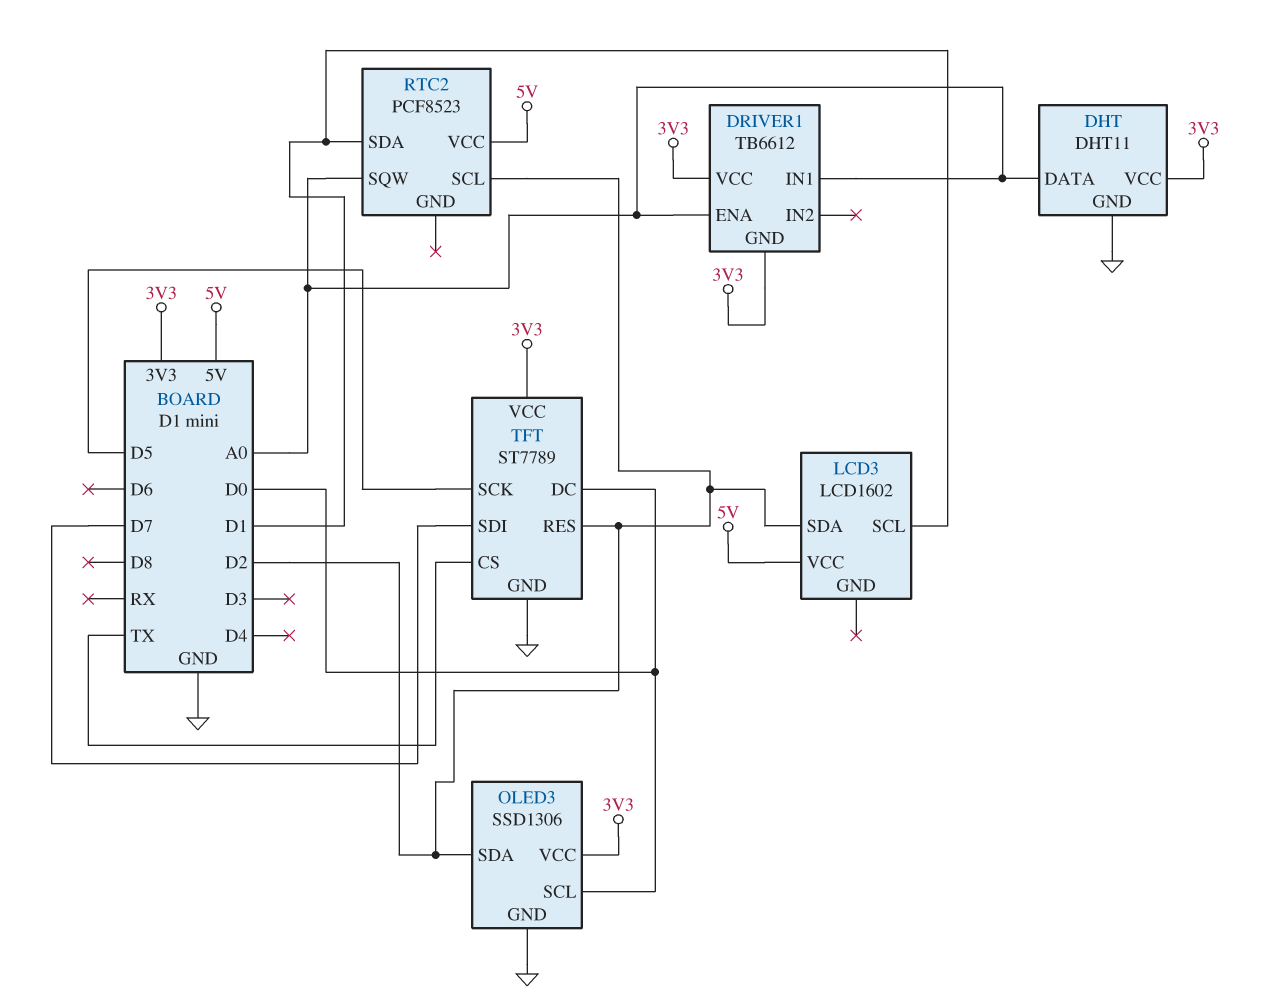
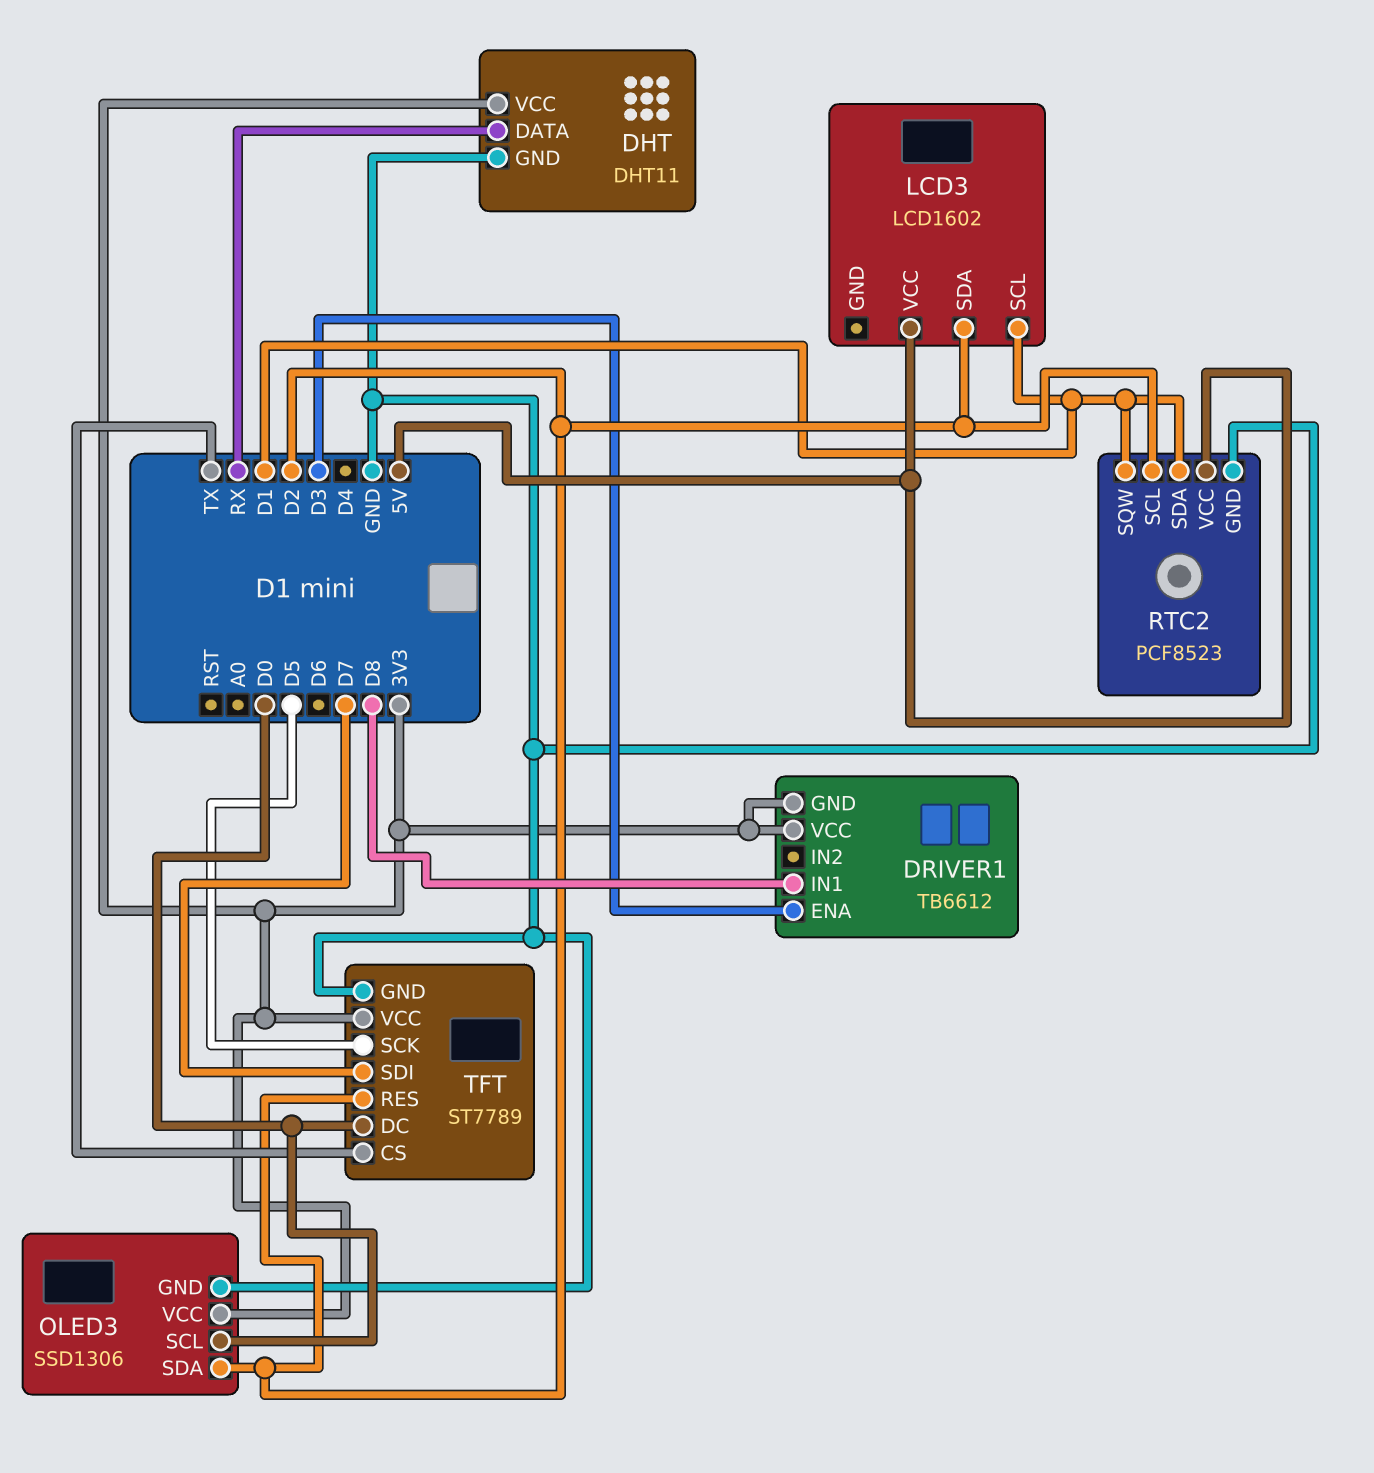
DHT pin DATA: A0 -> RX
DRIVER1 pin ENA: A0 -> D3
DRIVER1 pin IN1: A0 -> D8
RTC2 pin GND: none -> GND
RTC2 pin SQW: A0 -> D1

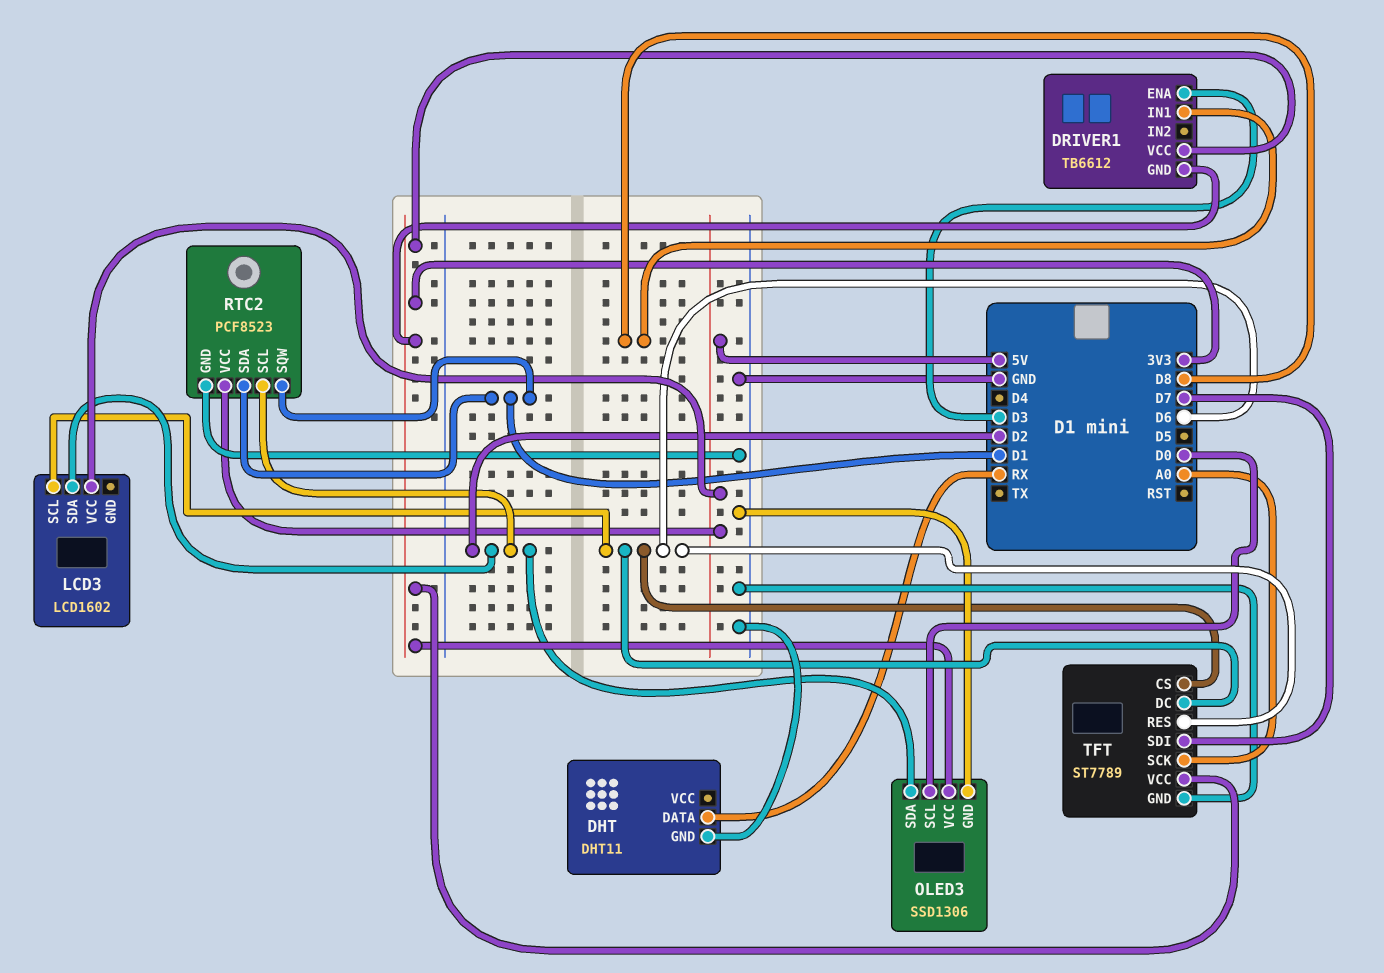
DHT pin VCC: 3V3 -> none
LCD3 pin SCL: D1 -> D6
TFT pin CS: TX -> D6
TFT pin DC: D0 -> D6
TFT pin RES: D2 -> D6
TFT pin SCK: D5 -> A0

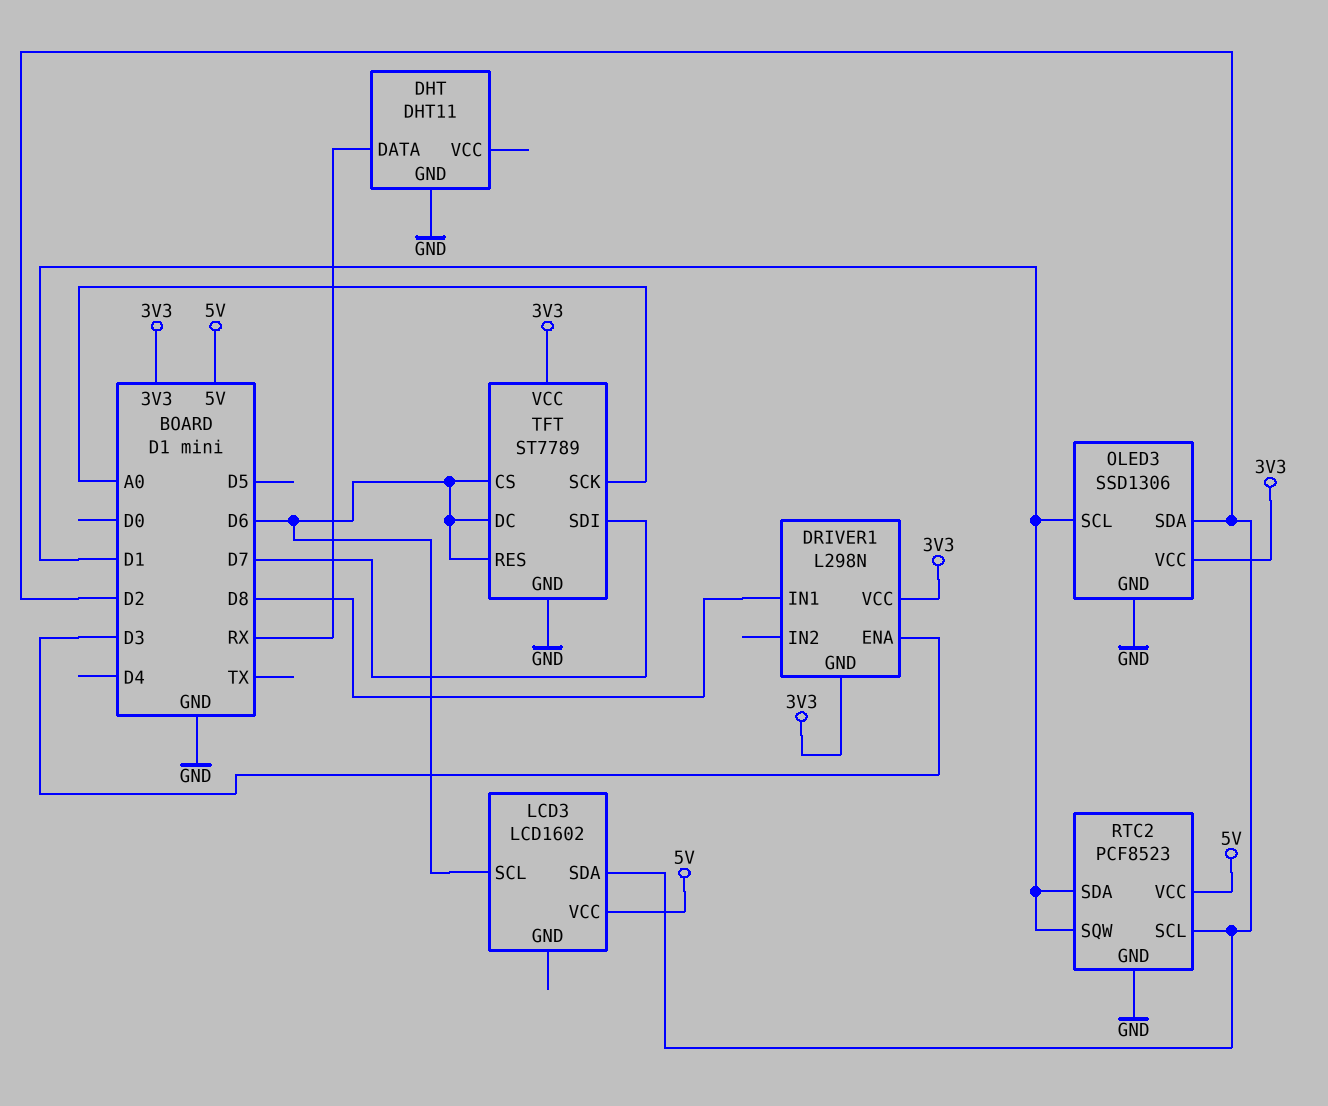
DRIVER1: TB6612 -> L298N
OLED3 pin SCL: D0 -> D1

